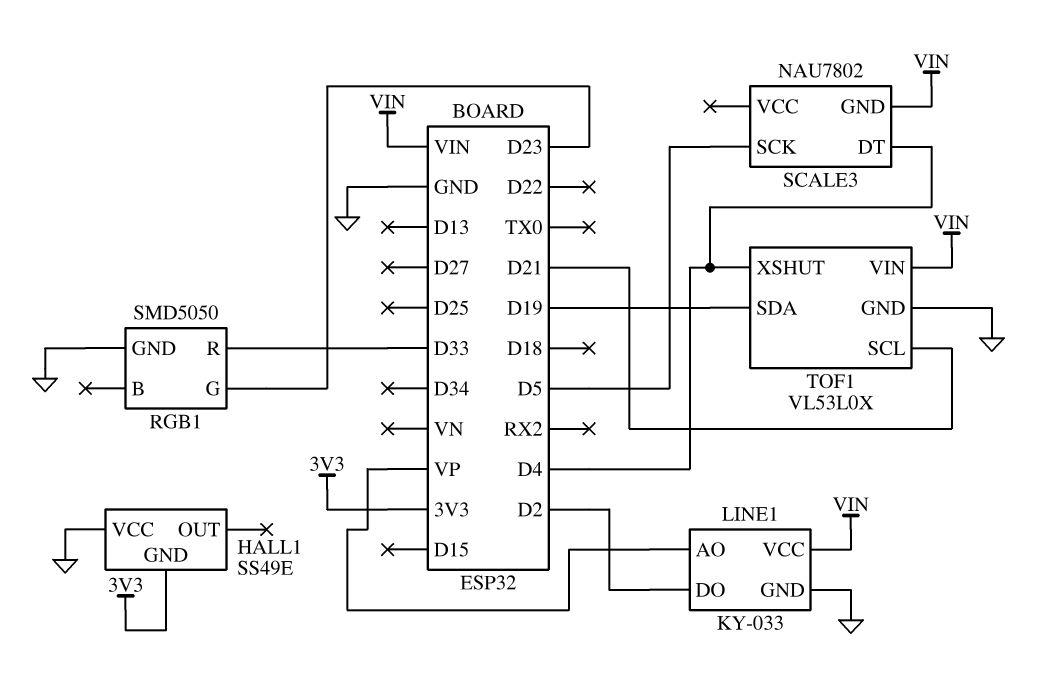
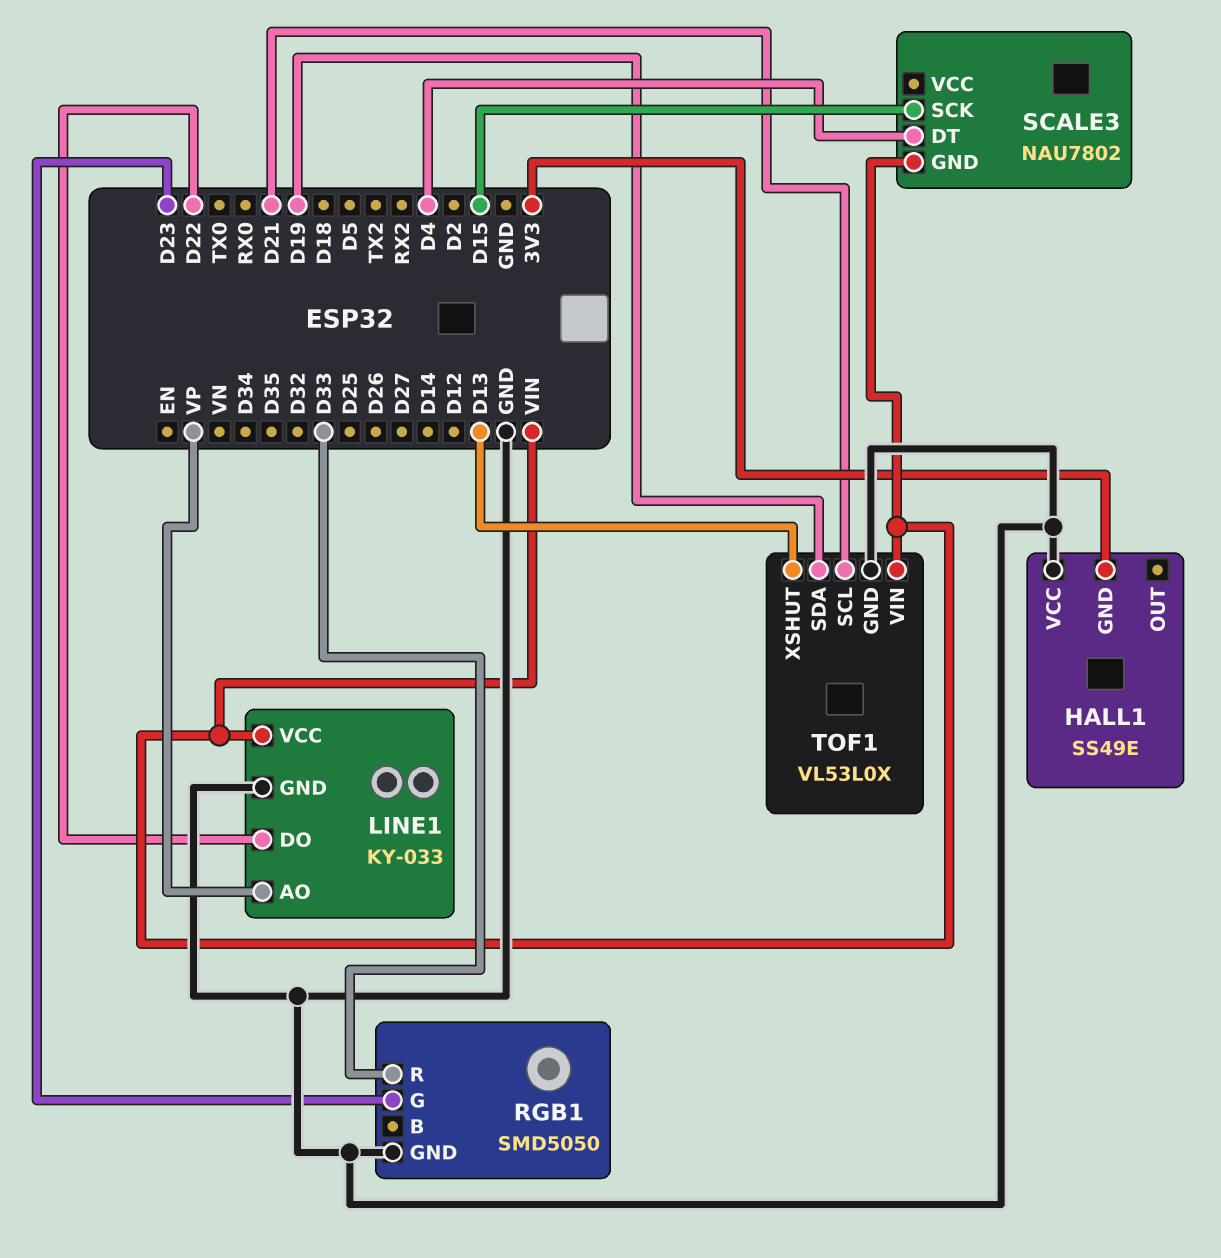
LINE1 pin DO: D2 -> D22
SCALE3 pin SCK: D5 -> D15
TOF1 pin XSHUT: D4 -> D13

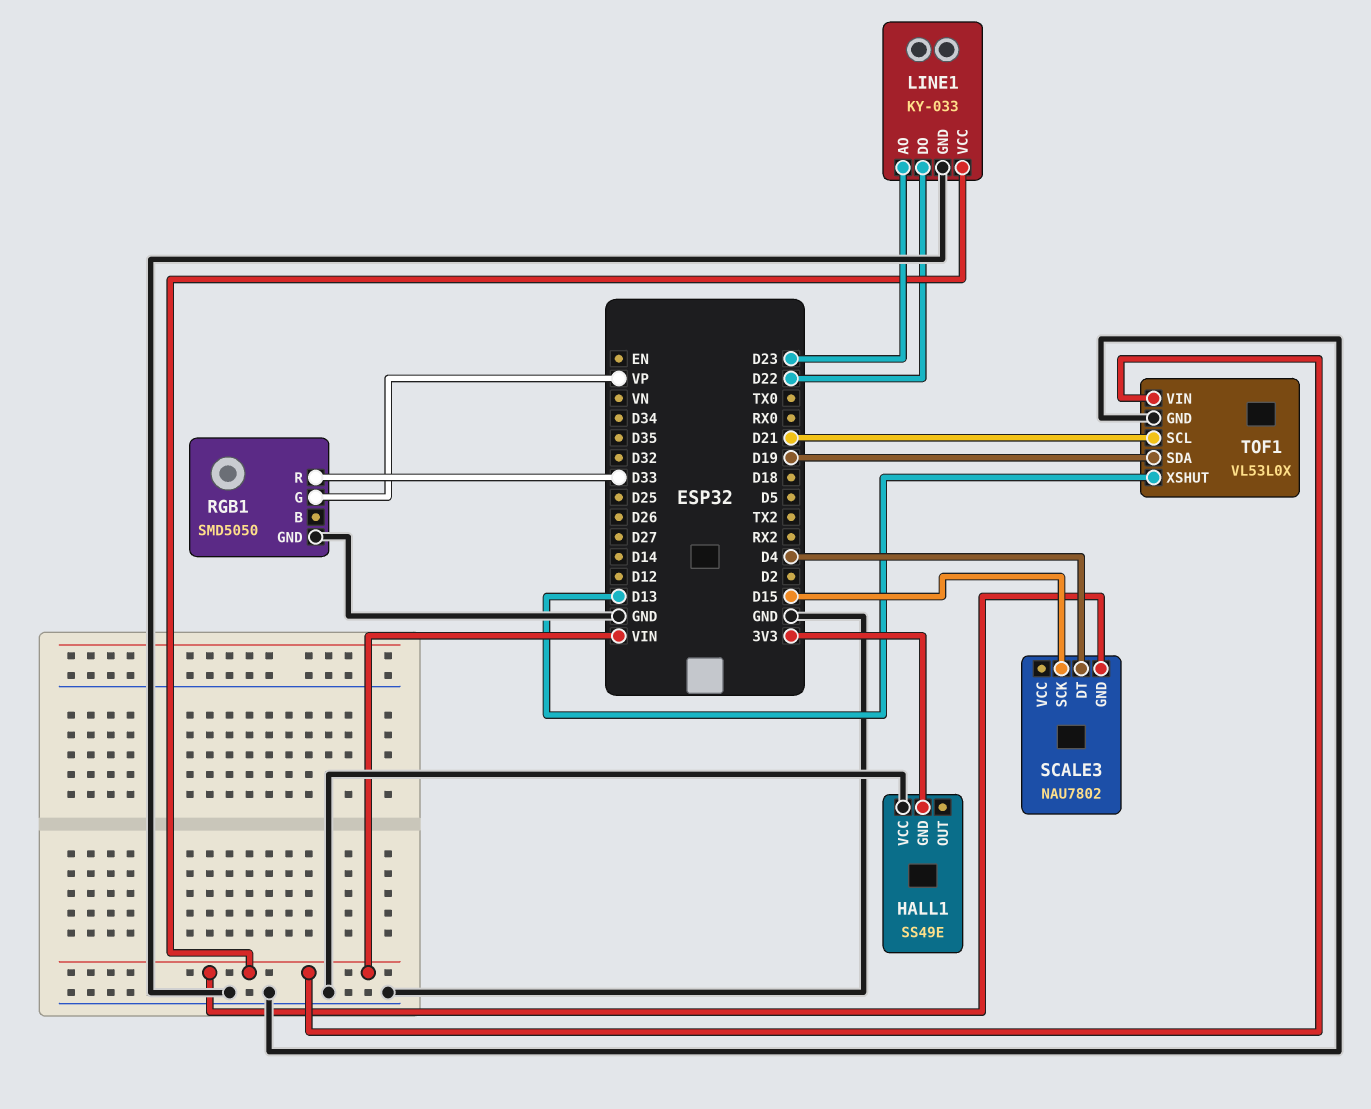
LINE1 pin AO: VP -> D23
RGB1 pin G: D23 -> VP

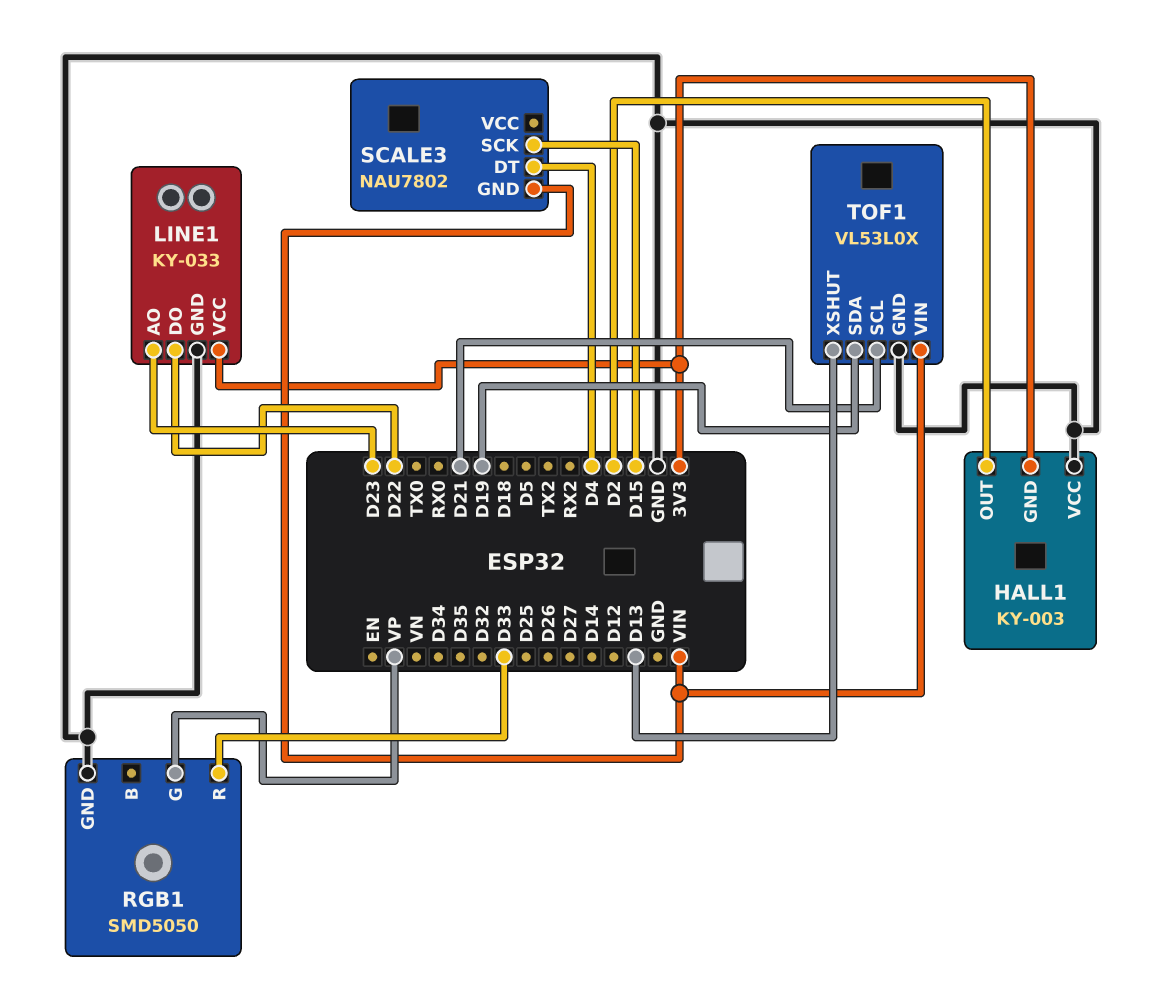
HALL1: SS49E -> KY-003
HALL1 pin OUT: none -> D2
LINE1 pin VCC: VIN -> 3V3

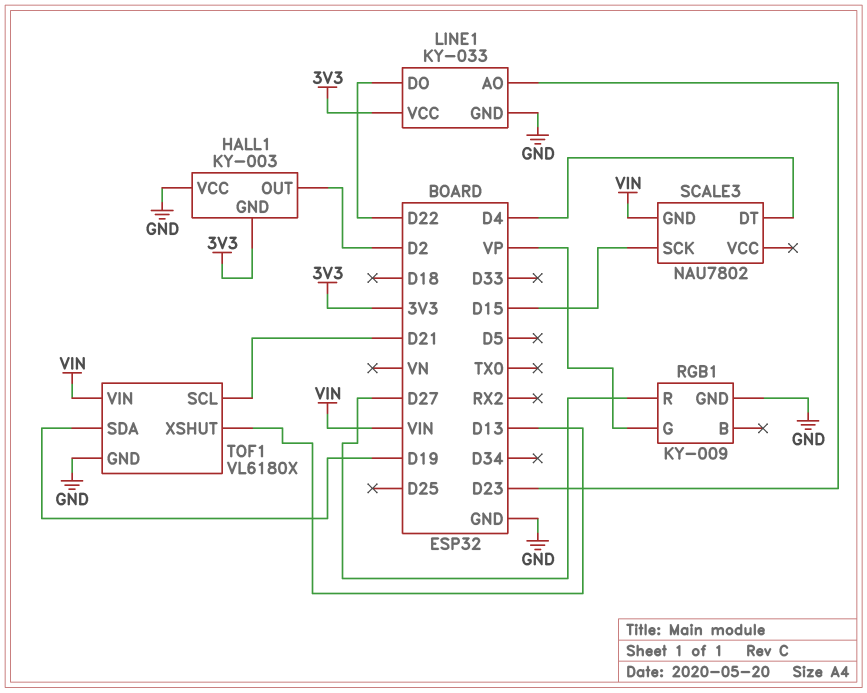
RGB1: SMD5050 -> KY-009
RGB1 pin R: D33 -> D27
TOF1: VL53L0X -> VL6180X

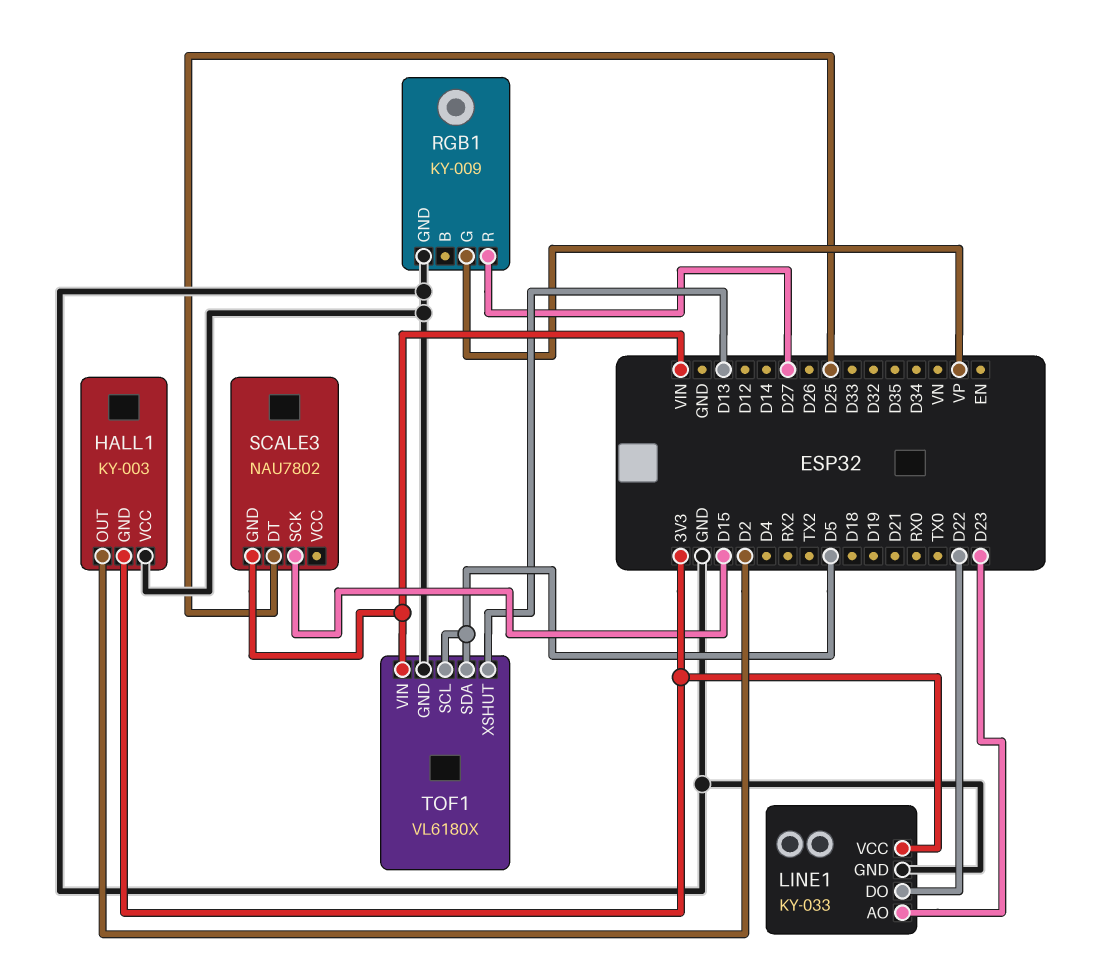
SCALE3 pin DT: D4 -> D25
TOF1 pin SCL: D21 -> D5
TOF1 pin SDA: D19 -> D5

